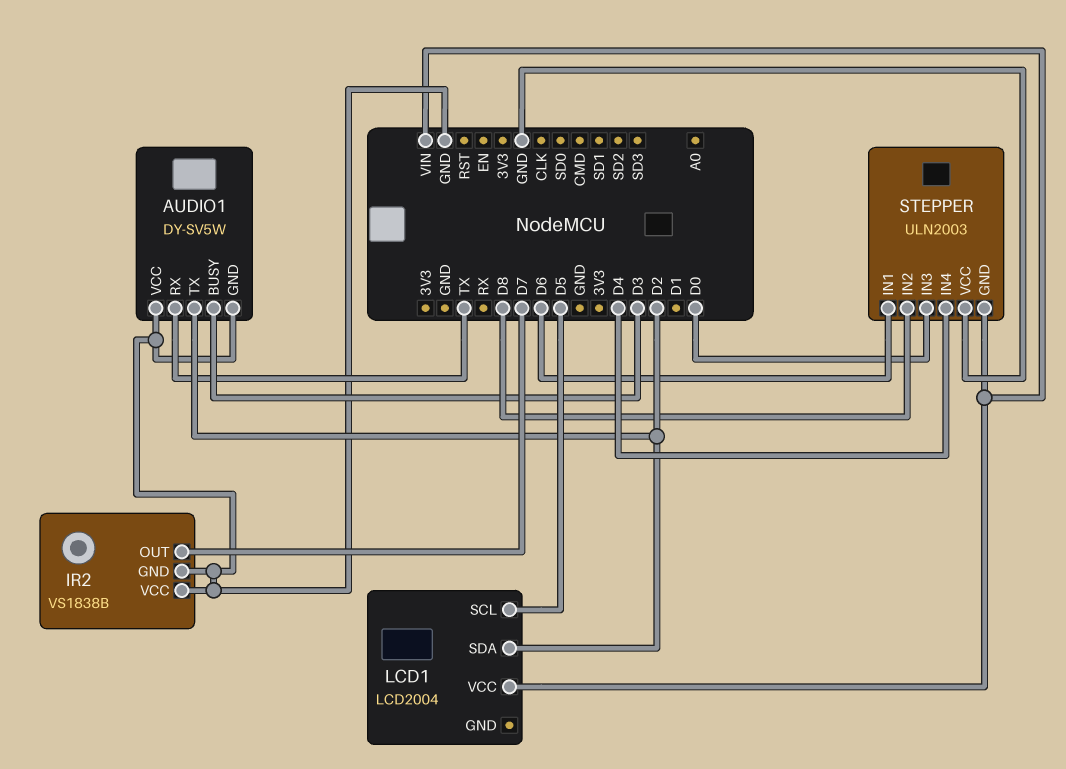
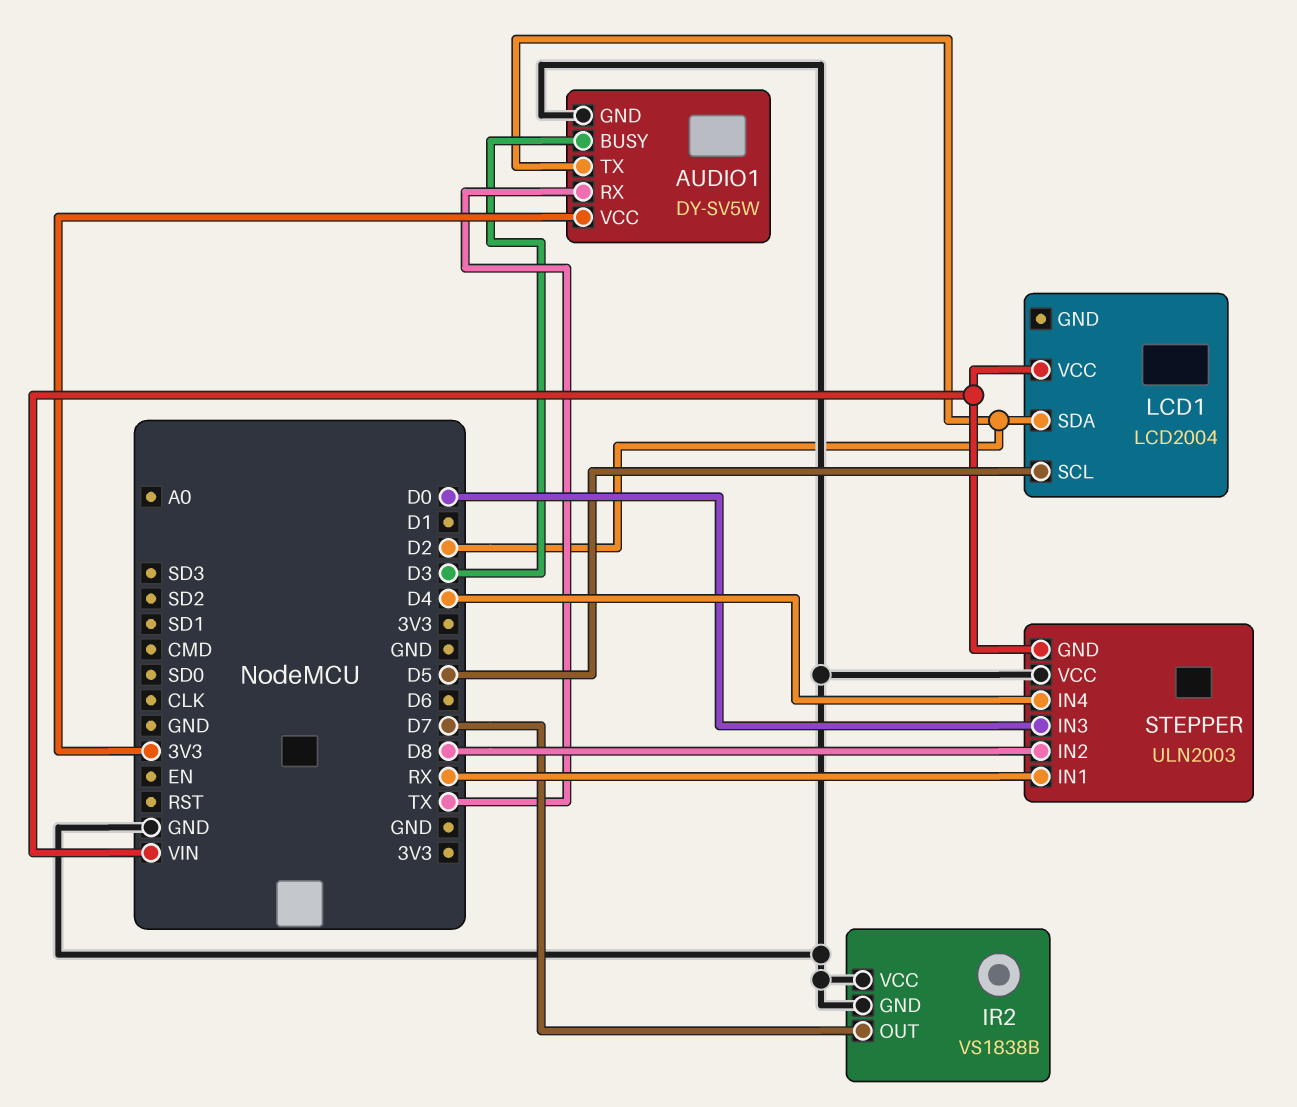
AUDIO1 pin VCC: GND -> 3V3
STEPPER pin IN1: D6 -> RX

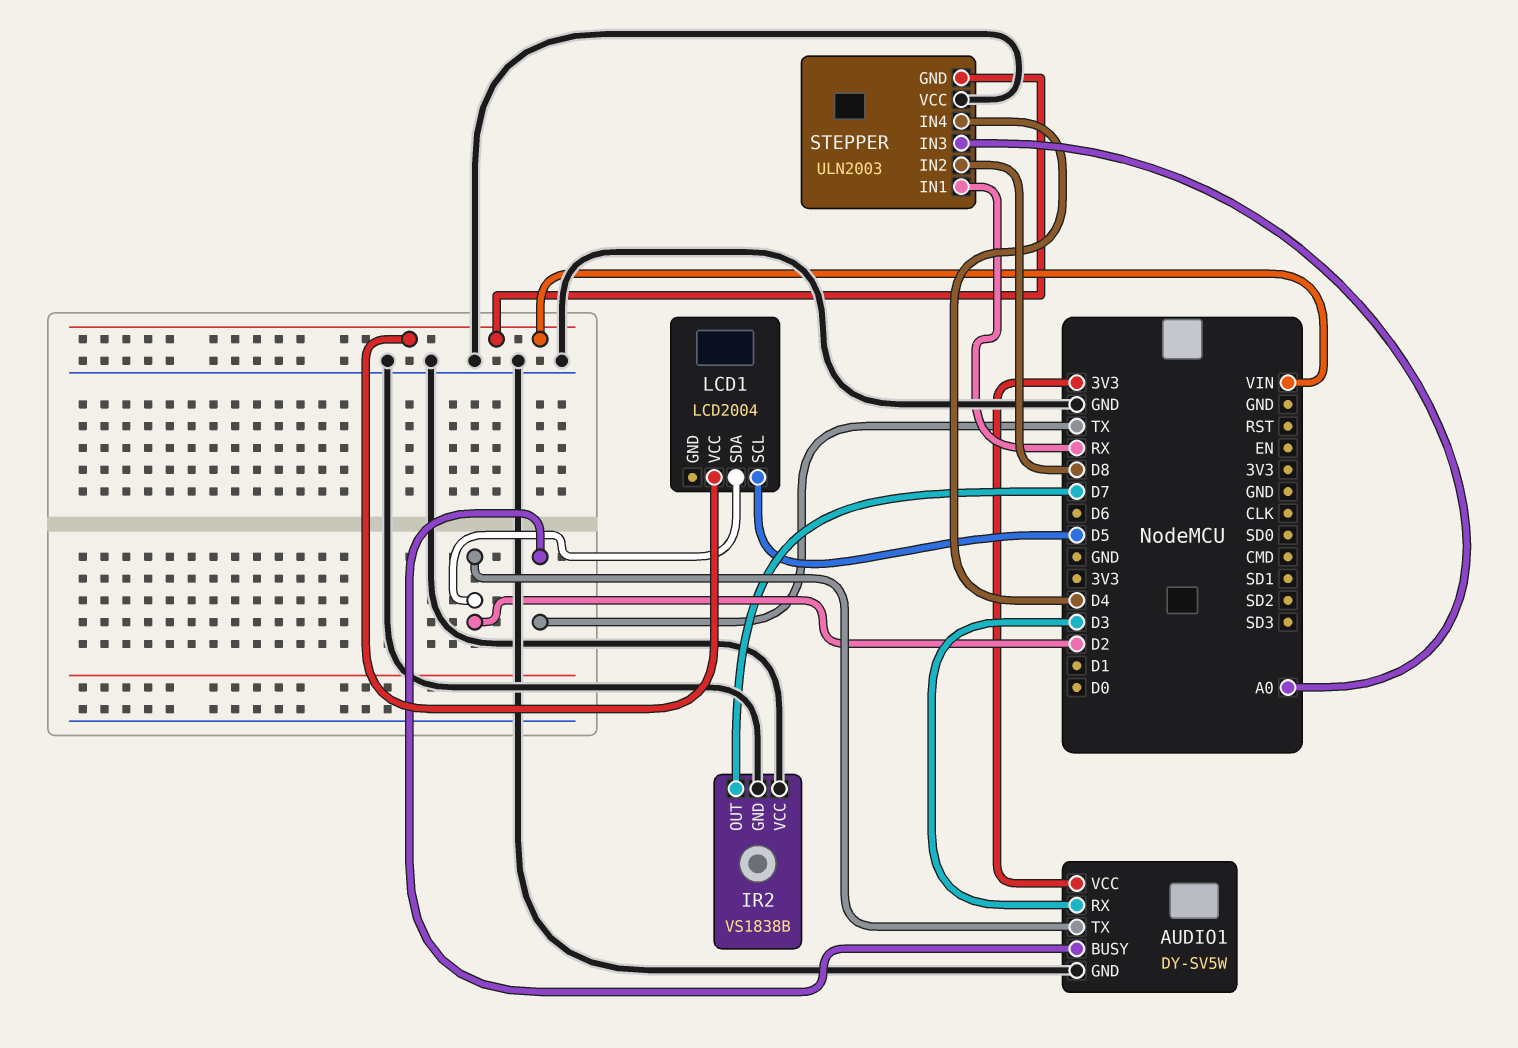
AUDIO1 pin BUSY: D3 -> TX
AUDIO1 pin RX: TX -> D3
STEPPER pin IN3: D0 -> A0

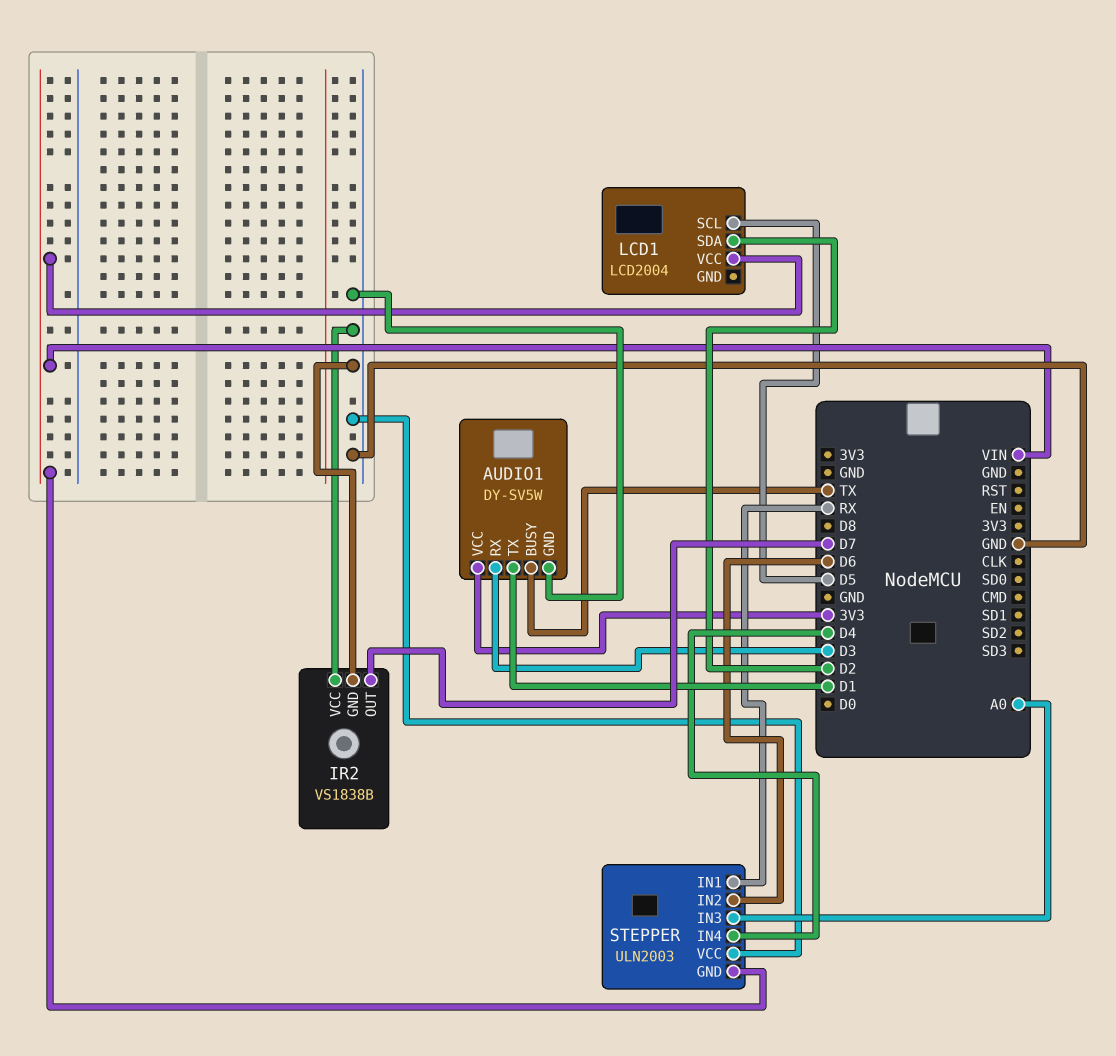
AUDIO1 pin TX: D2 -> D1
STEPPER pin IN2: D8 -> D6

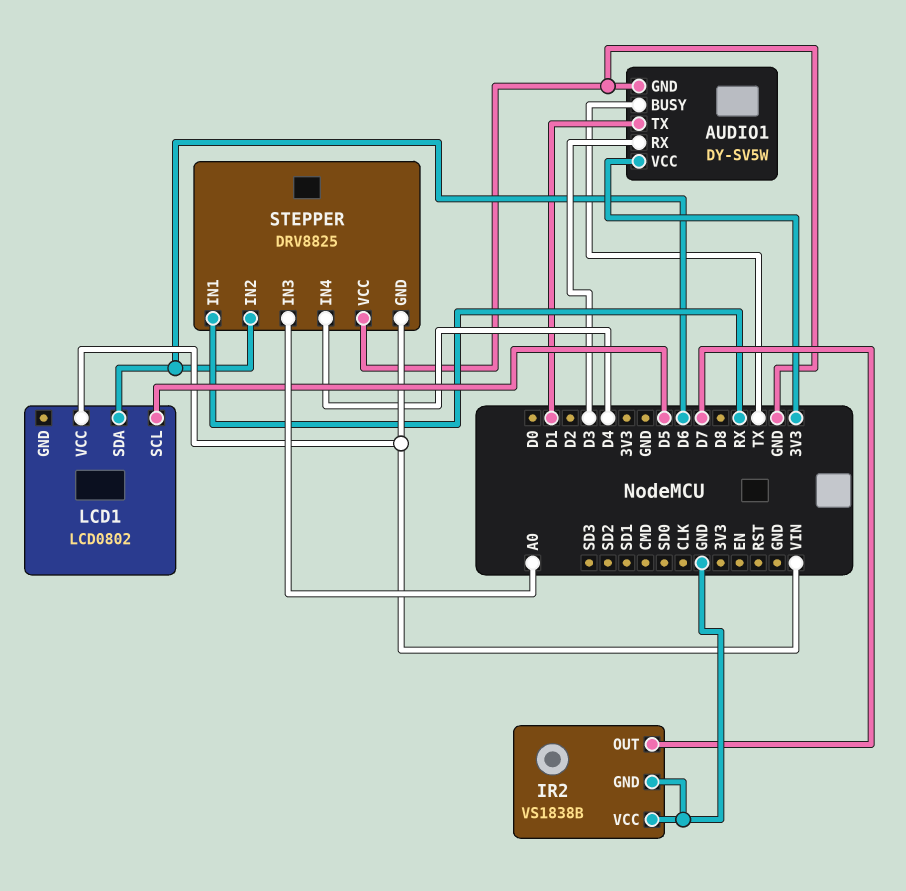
LCD1: LCD2004 -> LCD0802
LCD1 pin SDA: D2 -> D6
STEPPER: ULN2003 -> DRV8825

